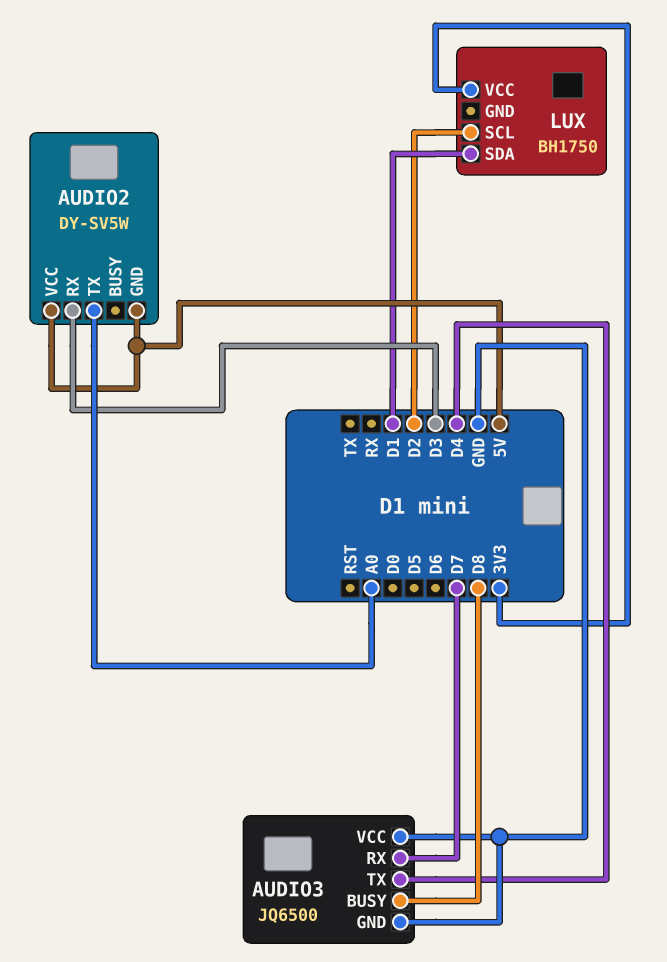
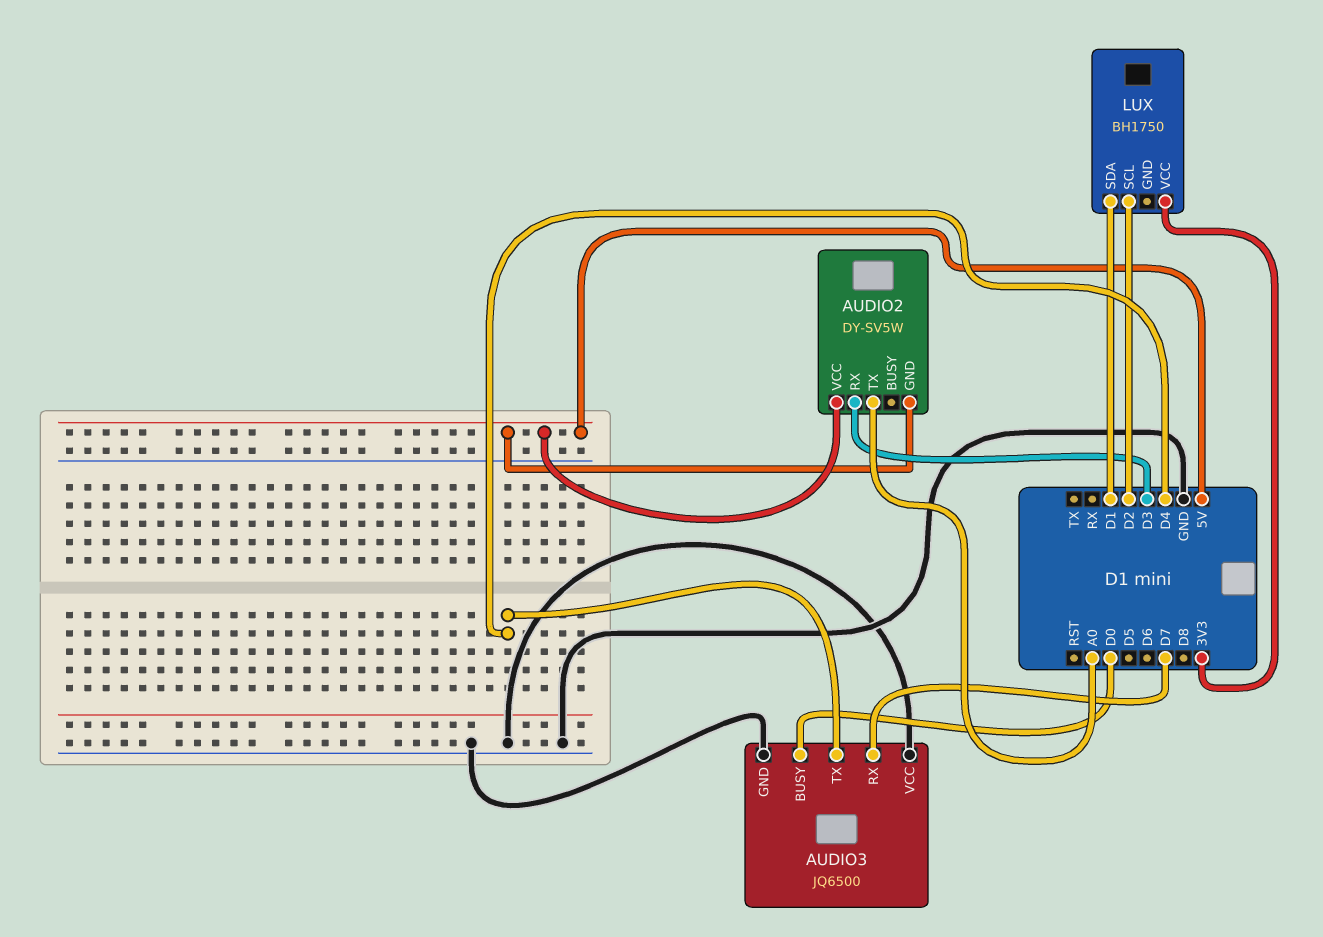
AUDIO3 pin BUSY: D8 -> D0

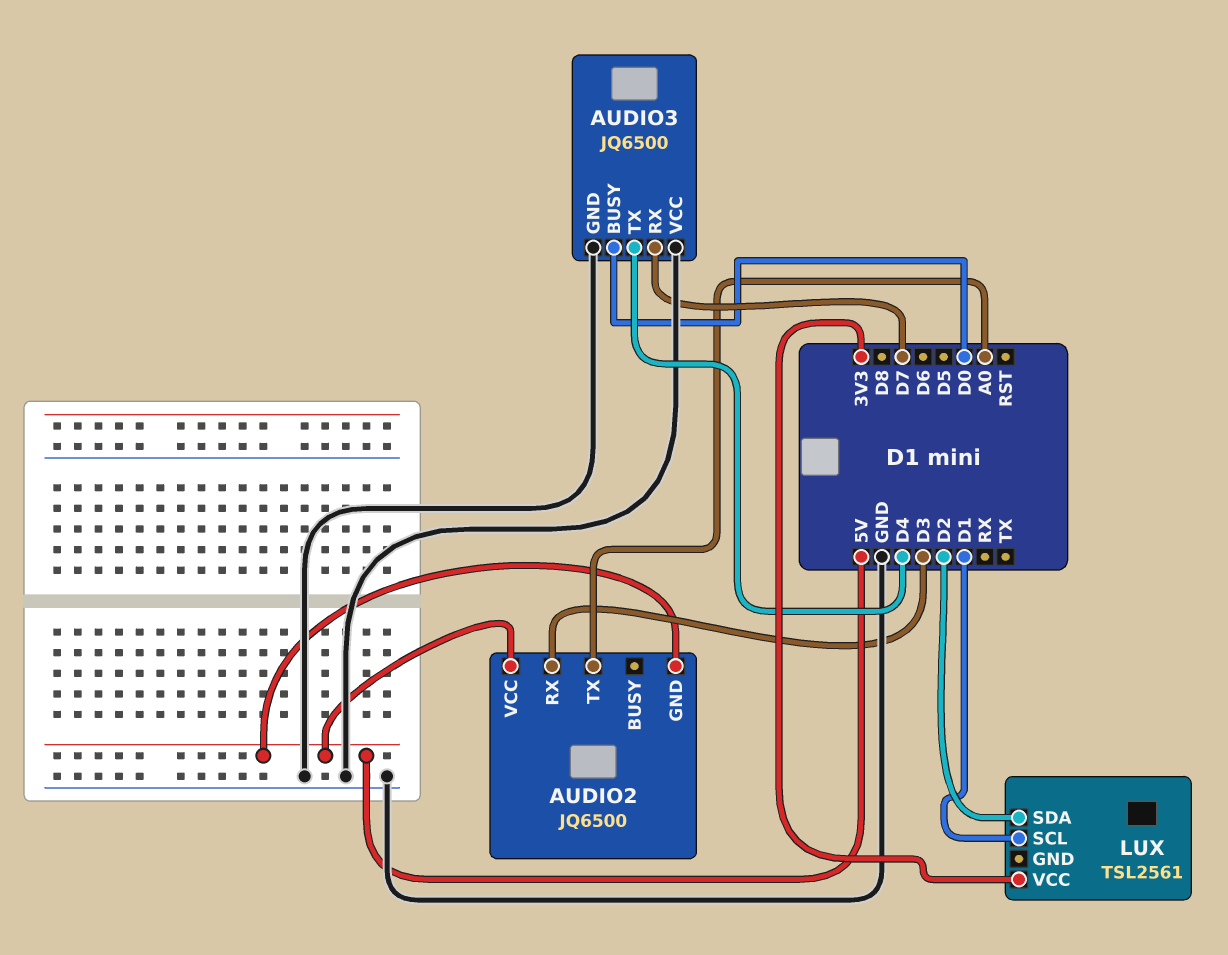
AUDIO2: DY-SV5W -> JQ6500
LUX: BH1750 -> TSL2561
LUX pin SCL: D2 -> D1
LUX pin SDA: D1 -> D2

